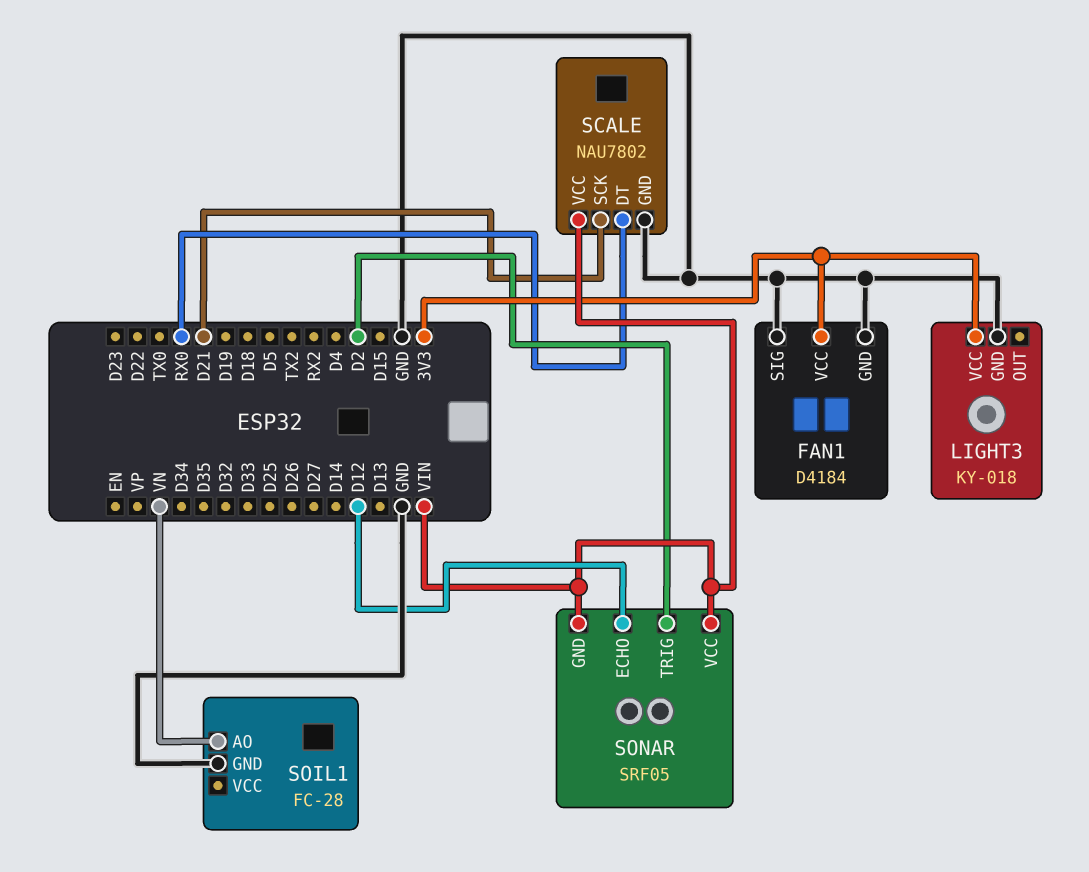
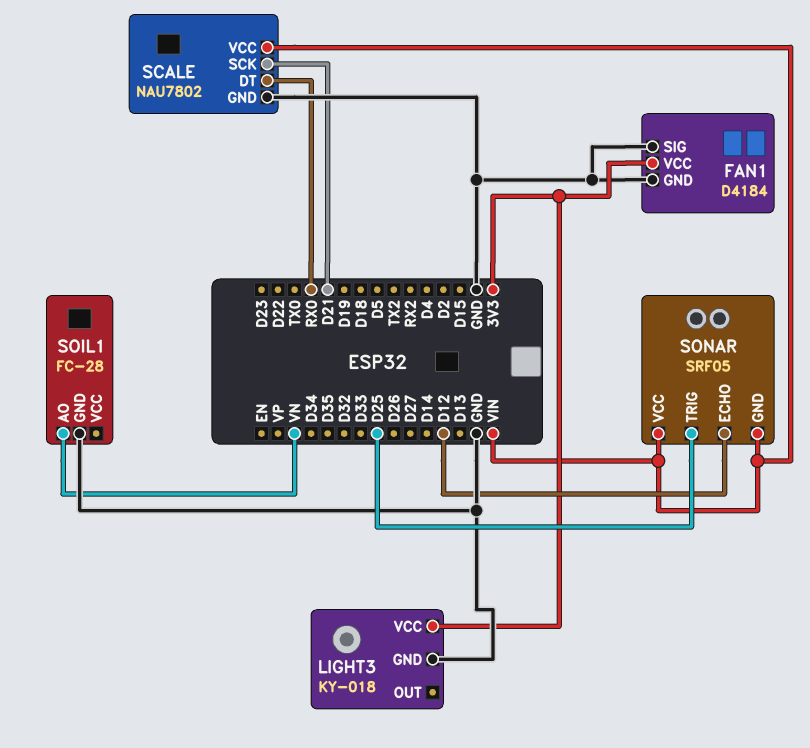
SONAR pin TRIG: D2 -> D25

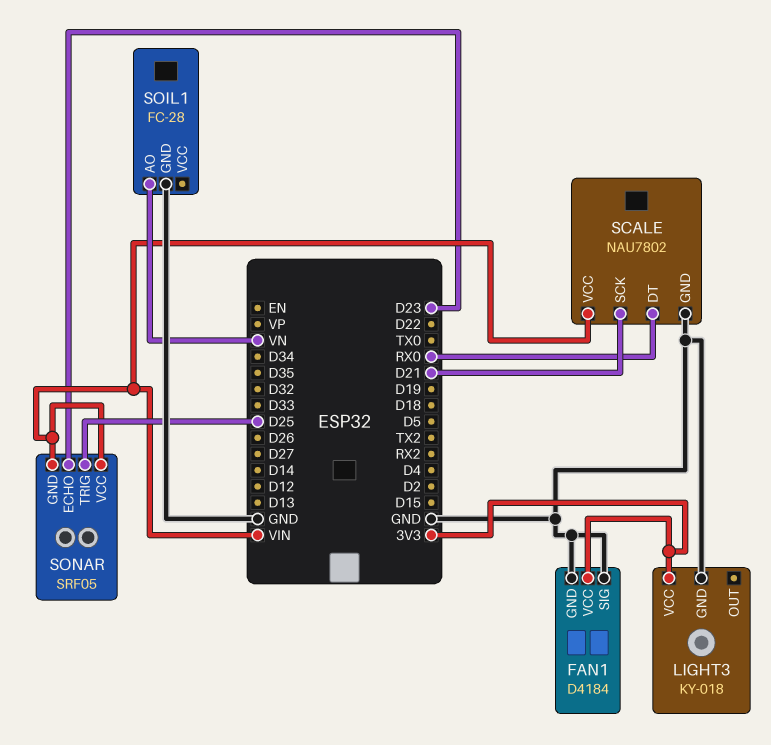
SONAR pin ECHO: D12 -> D23

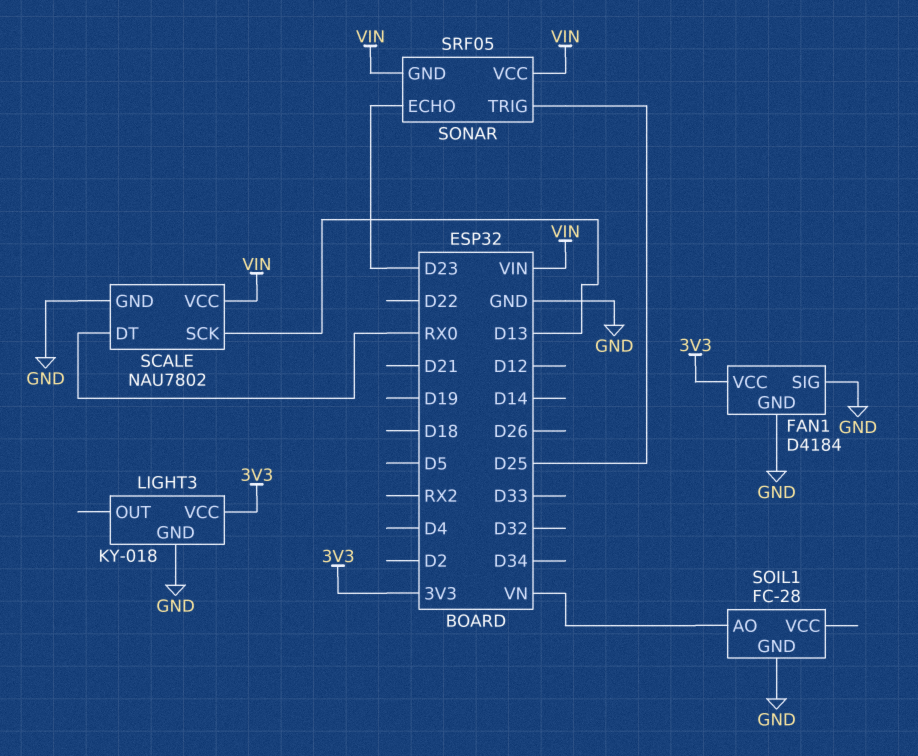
SCALE pin SCK: D21 -> D13

